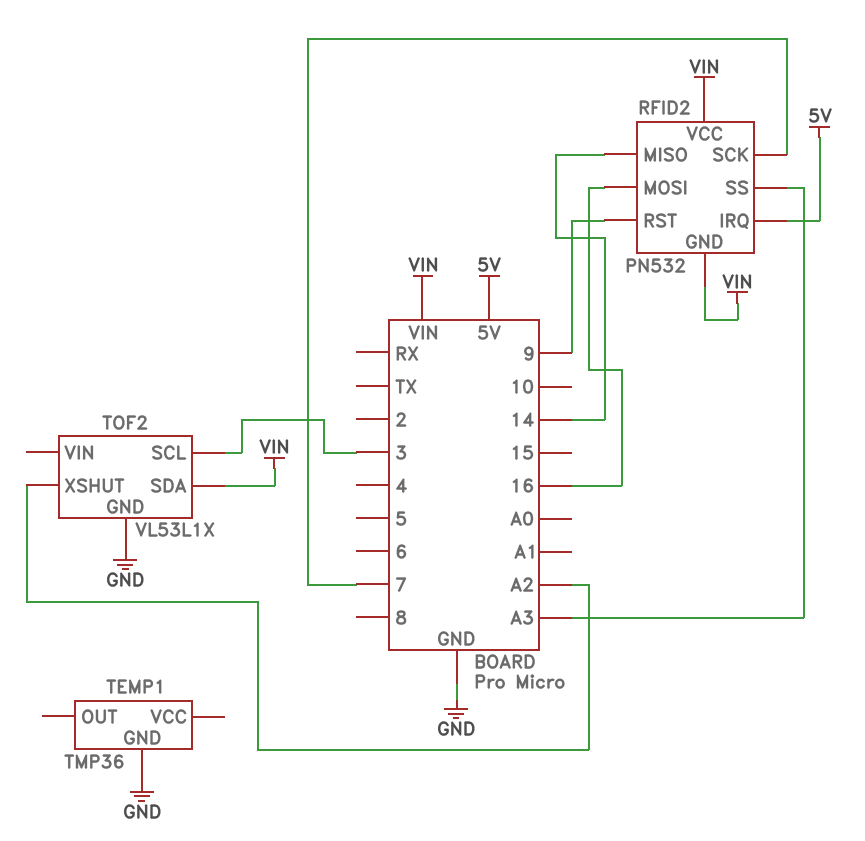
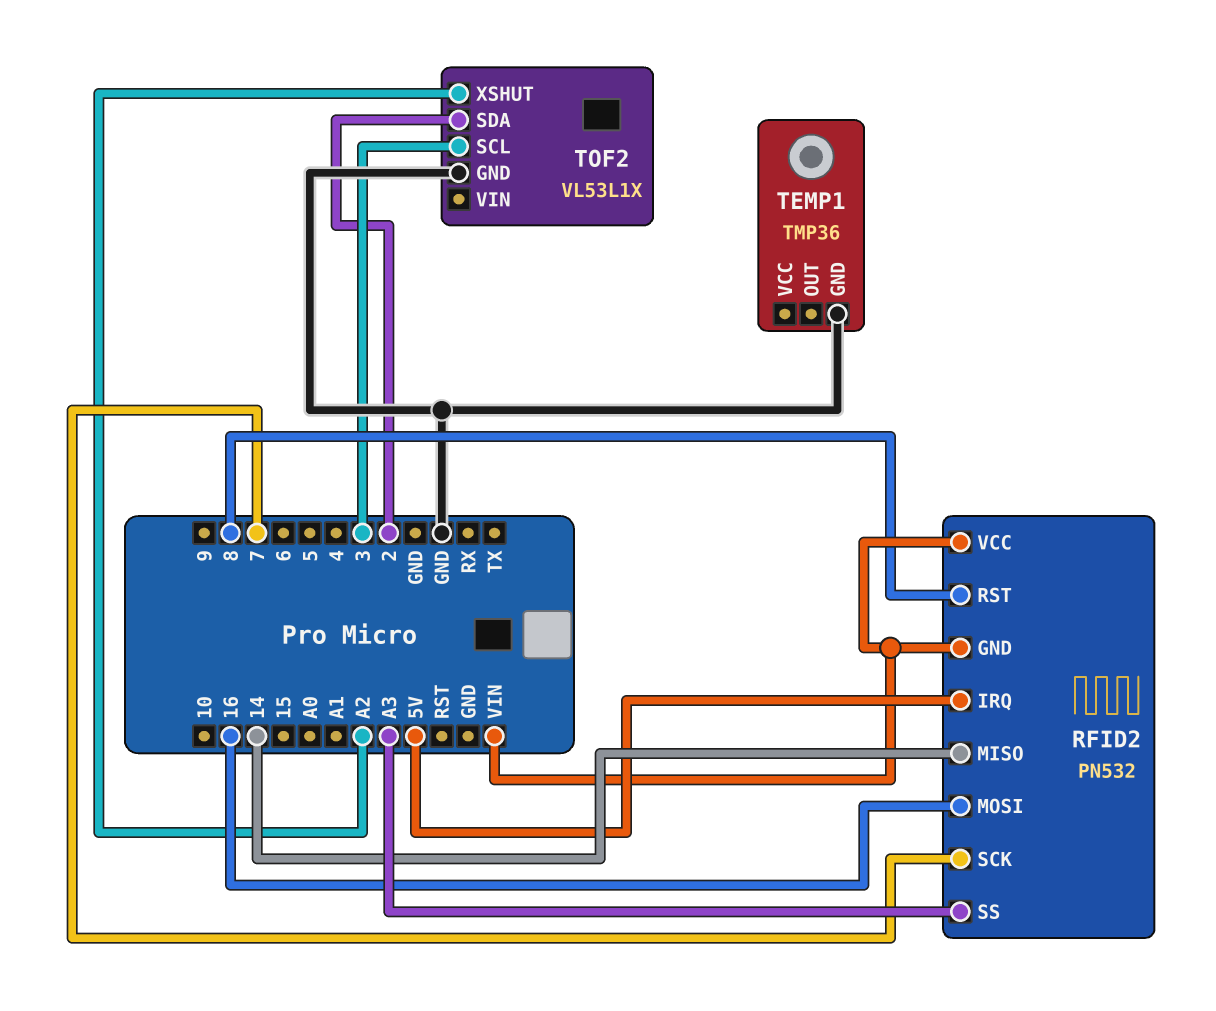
RFID2 pin RST: 9 -> 8
TOF2 pin SDA: VIN -> 2

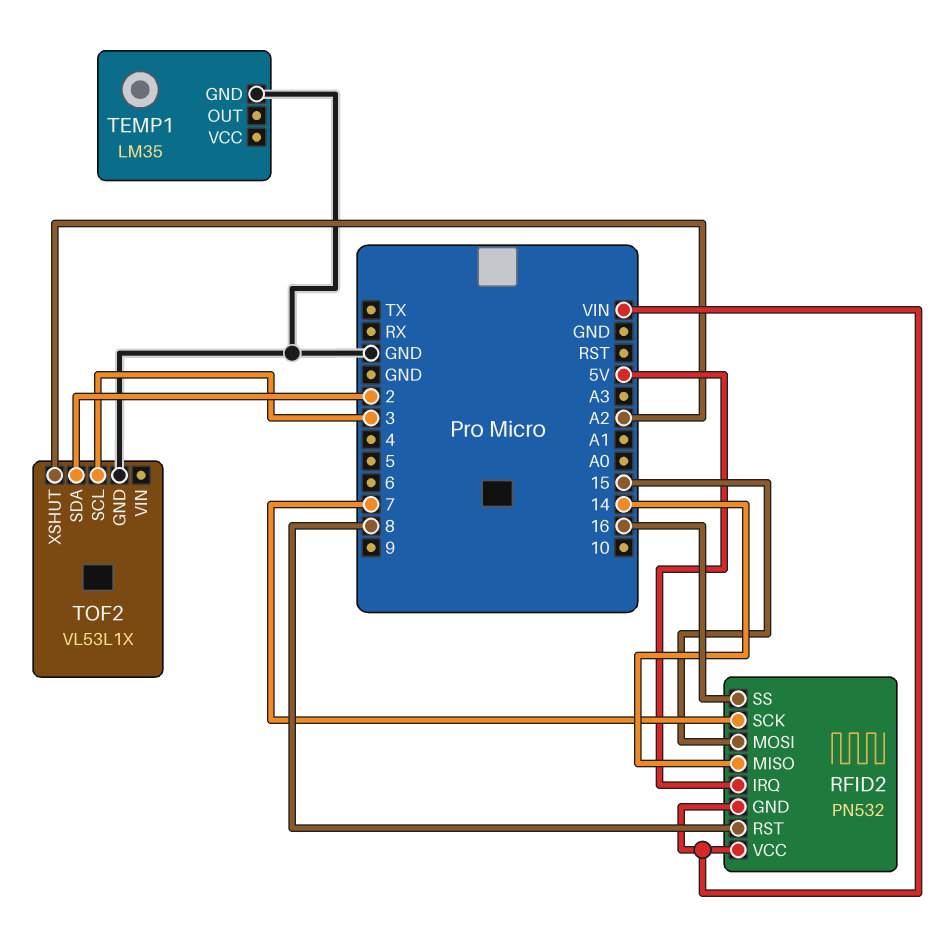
RFID2 pin MOSI: 16 -> 15
RFID2 pin SS: A3 -> 16
TEMP1: TMP36 -> LM35

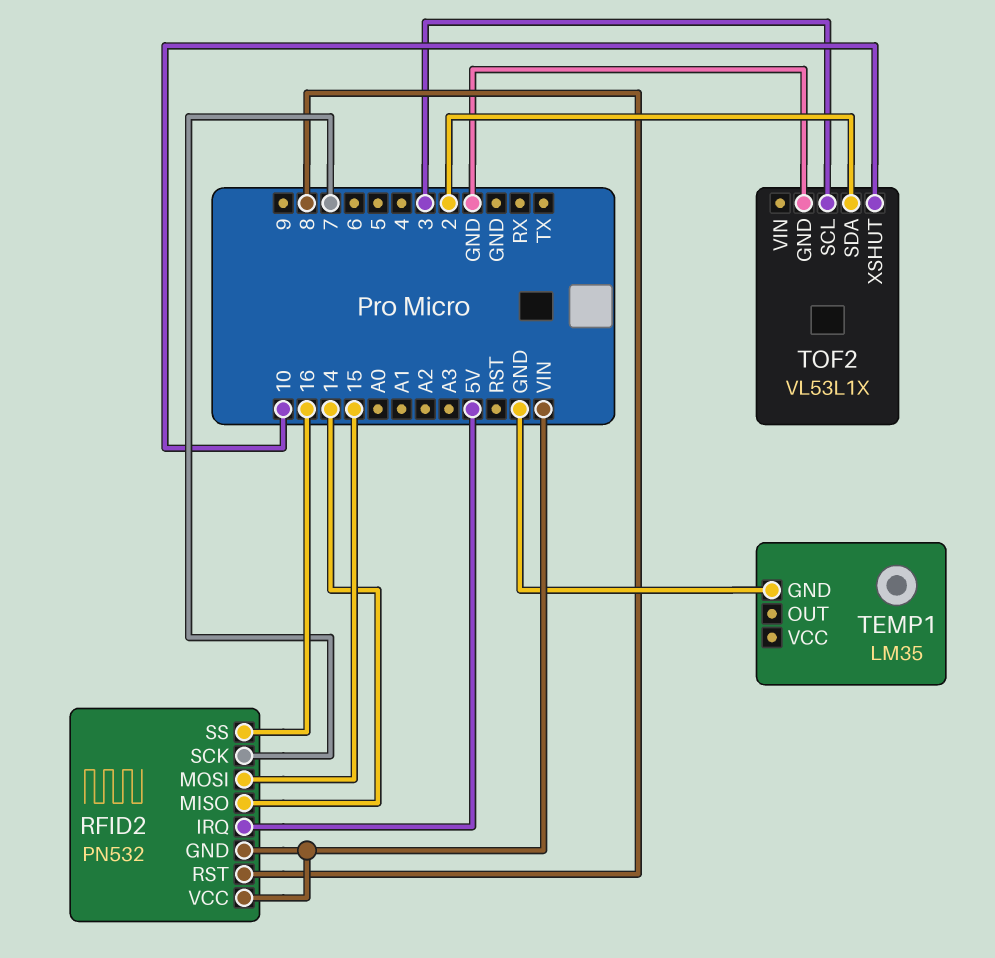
TOF2 pin XSHUT: A2 -> 10

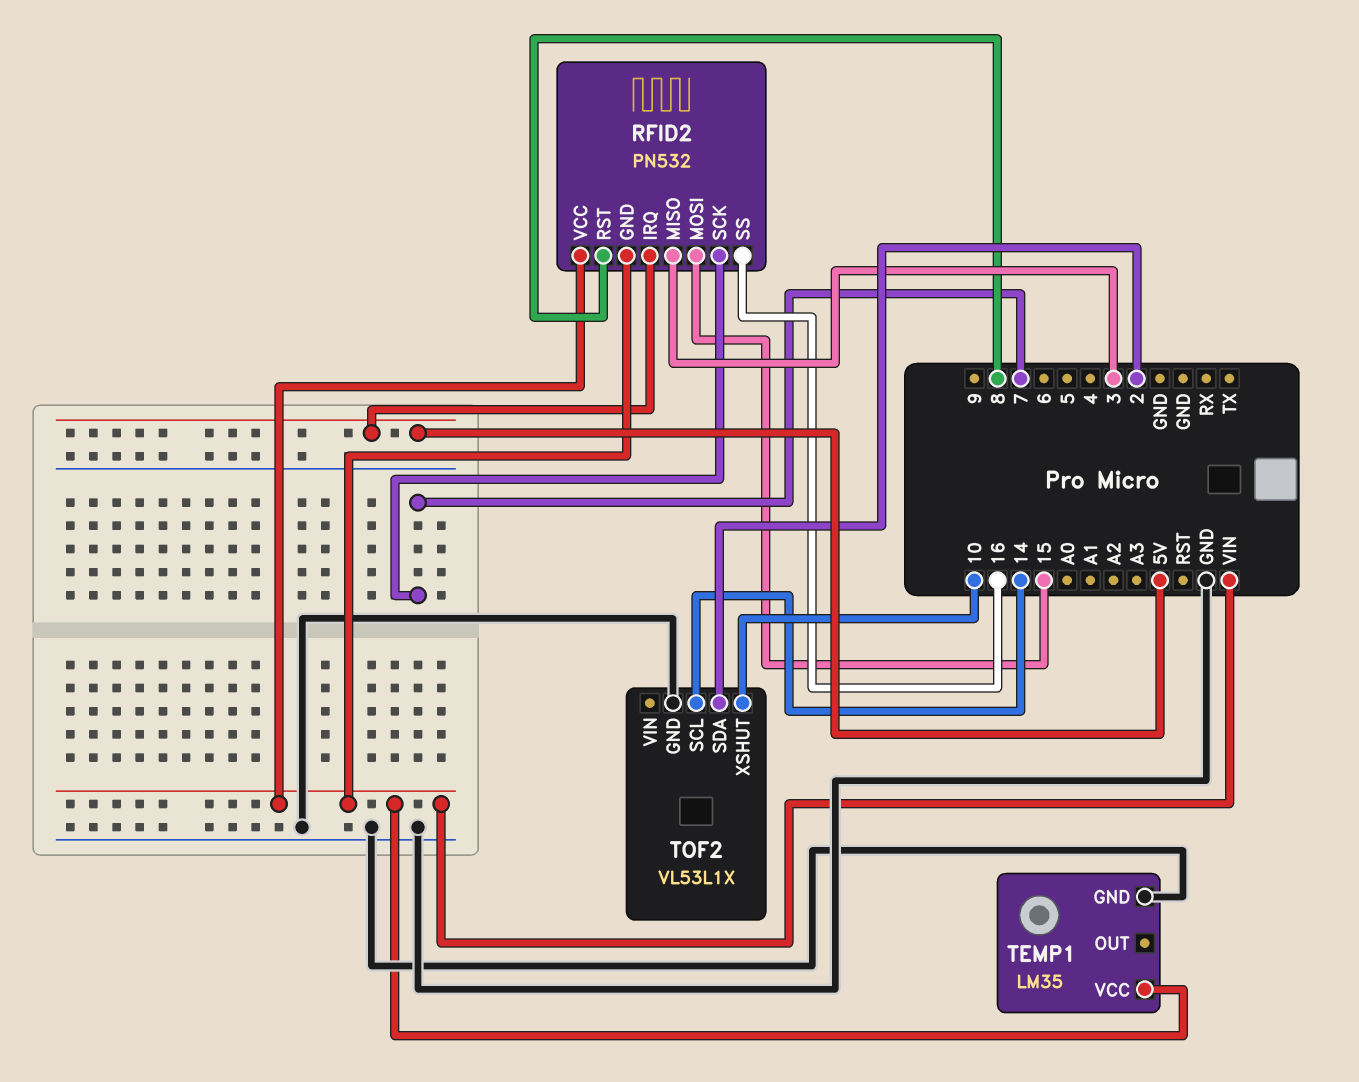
RFID2 pin MISO: 14 -> 3
TEMP1 pin VCC: none -> VIN
TOF2 pin SCL: 3 -> 14

